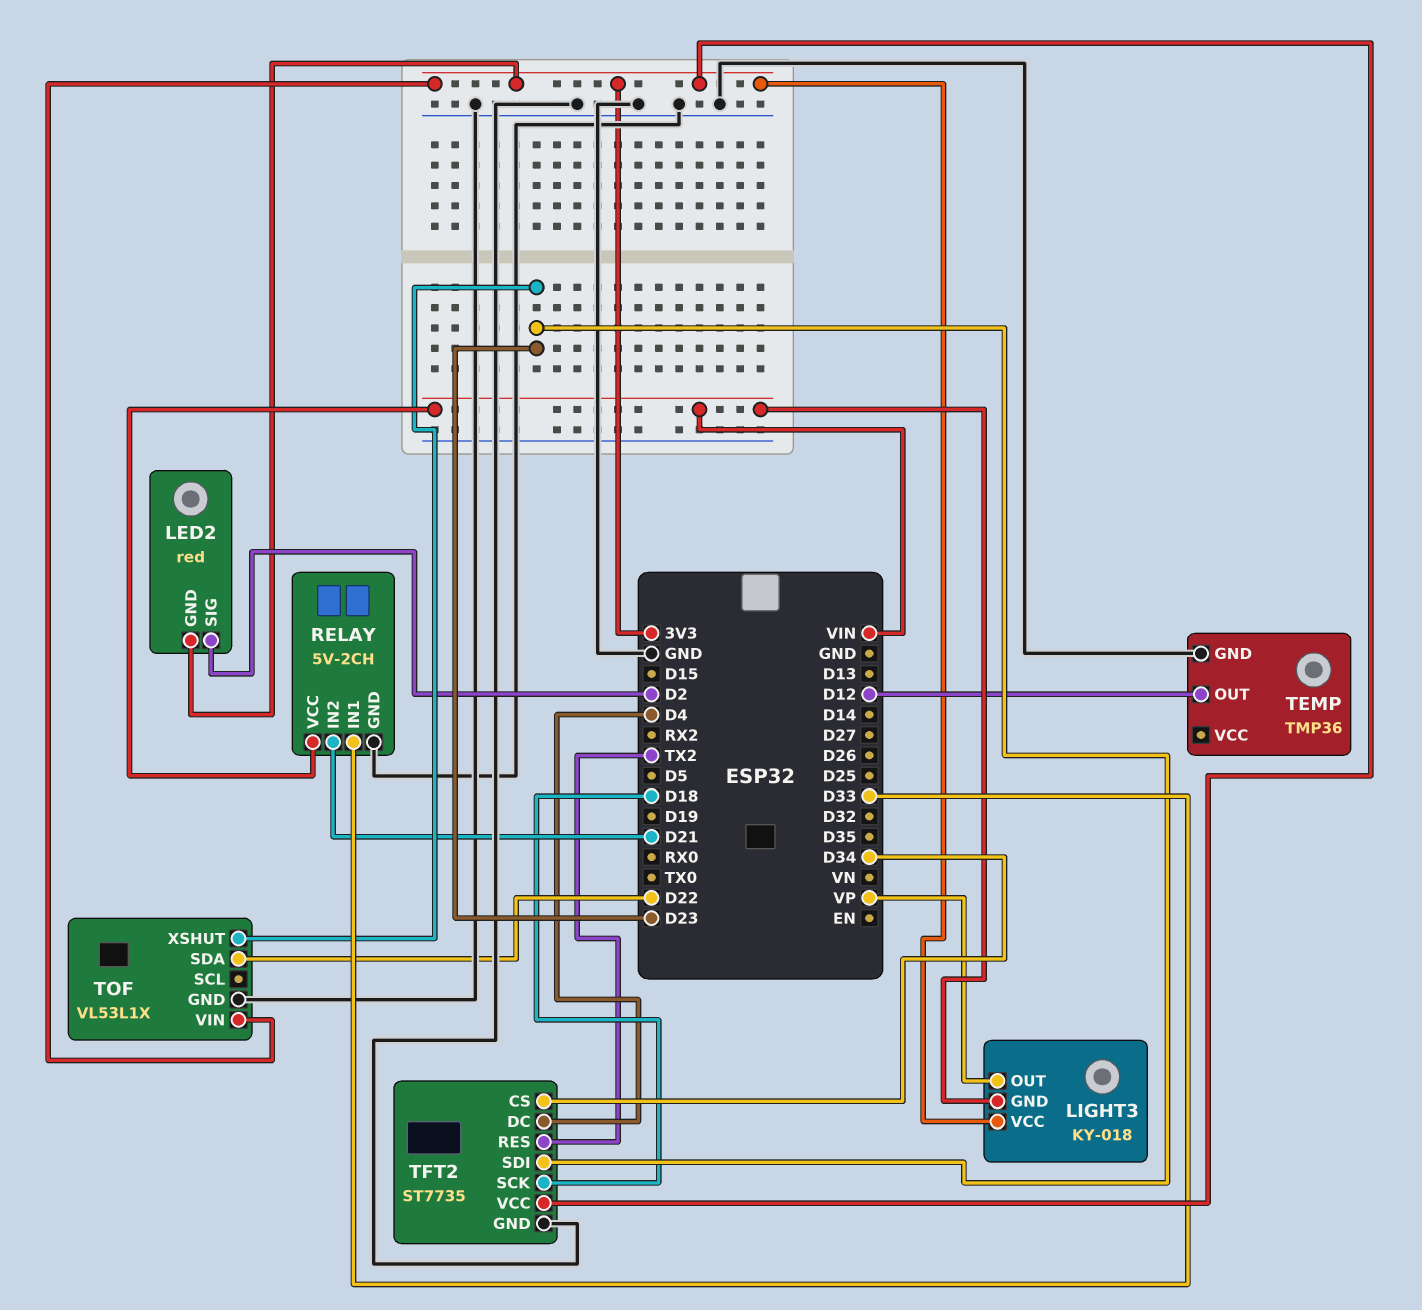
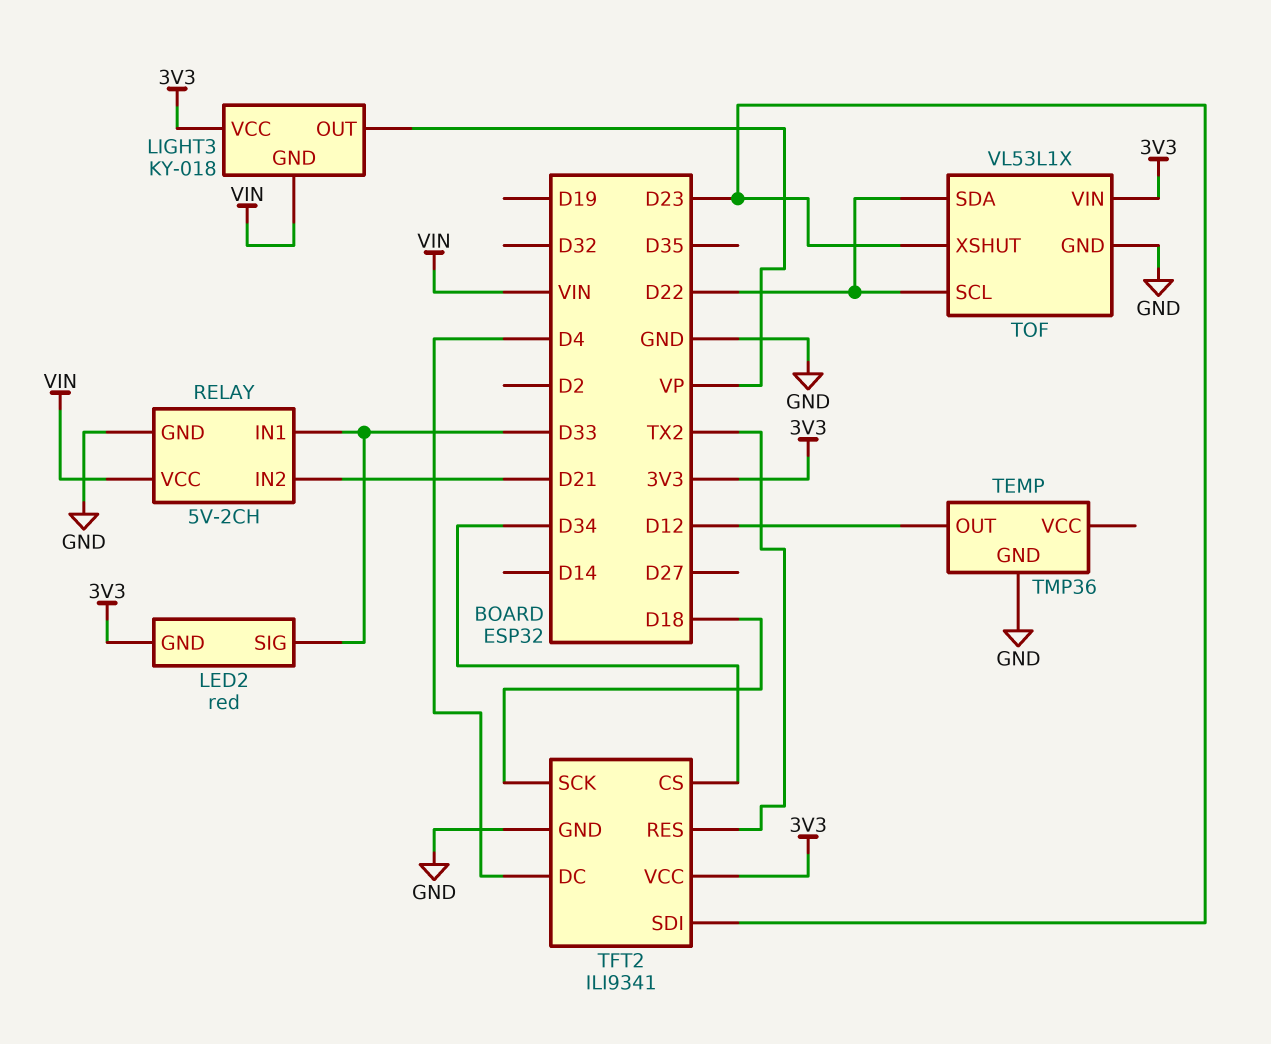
LED2 pin SIG: D2 -> D33
TFT2: ST7735 -> ILI9341
TOF pin SCL: none -> D22

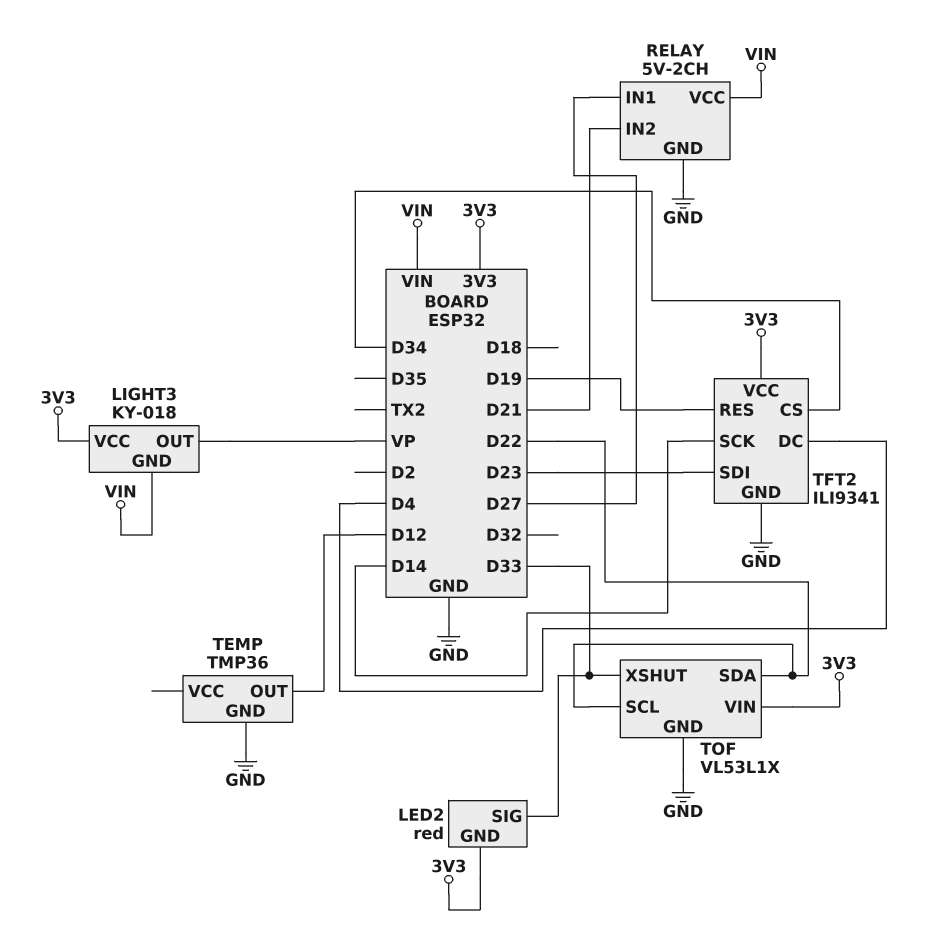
RELAY pin IN1: D33 -> D27
TFT2 pin RES: TX2 -> D19
TFT2 pin SCK: D18 -> D14
TOF pin XSHUT: D23 -> D33

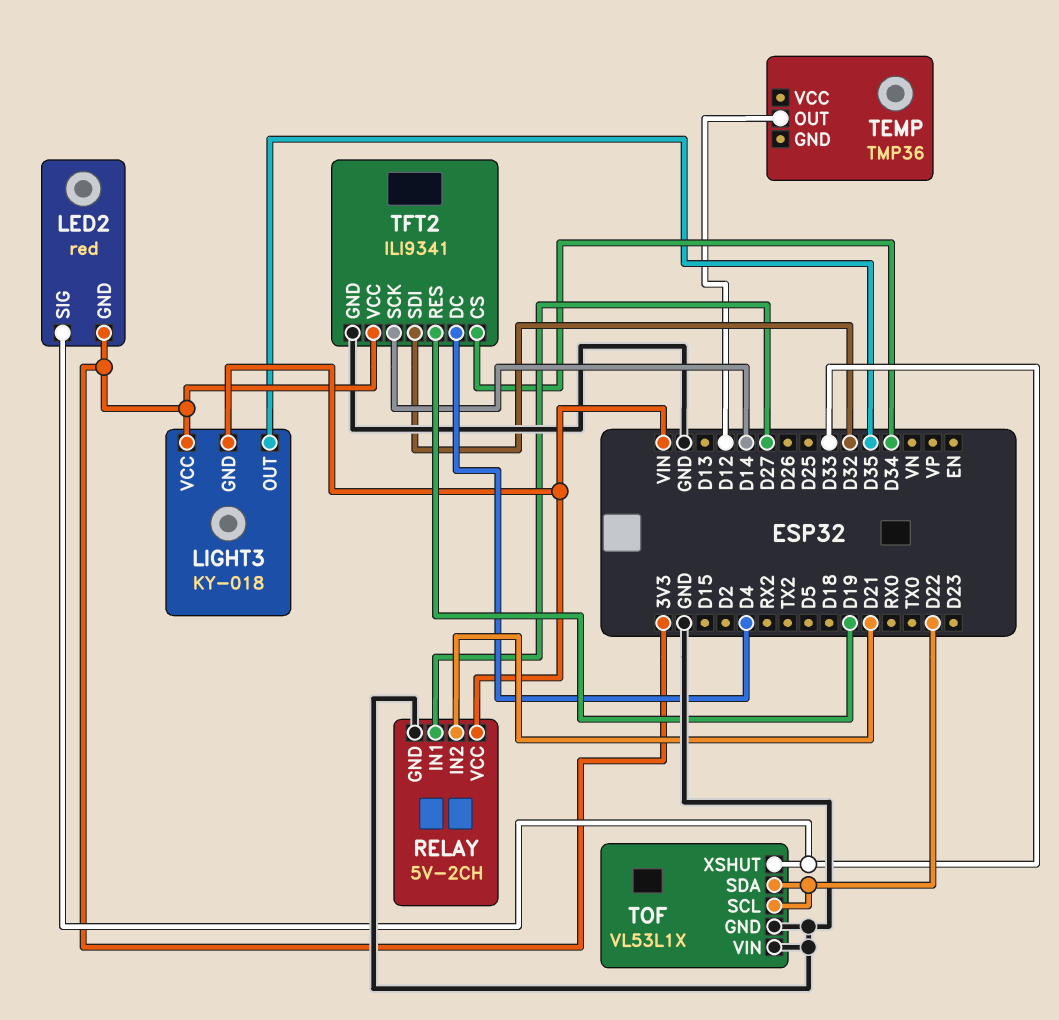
LIGHT3 pin OUT: VP -> D35
TEMP pin GND: GND -> none
TFT2 pin SDI: D23 -> D32
TOF pin VIN: 3V3 -> GND

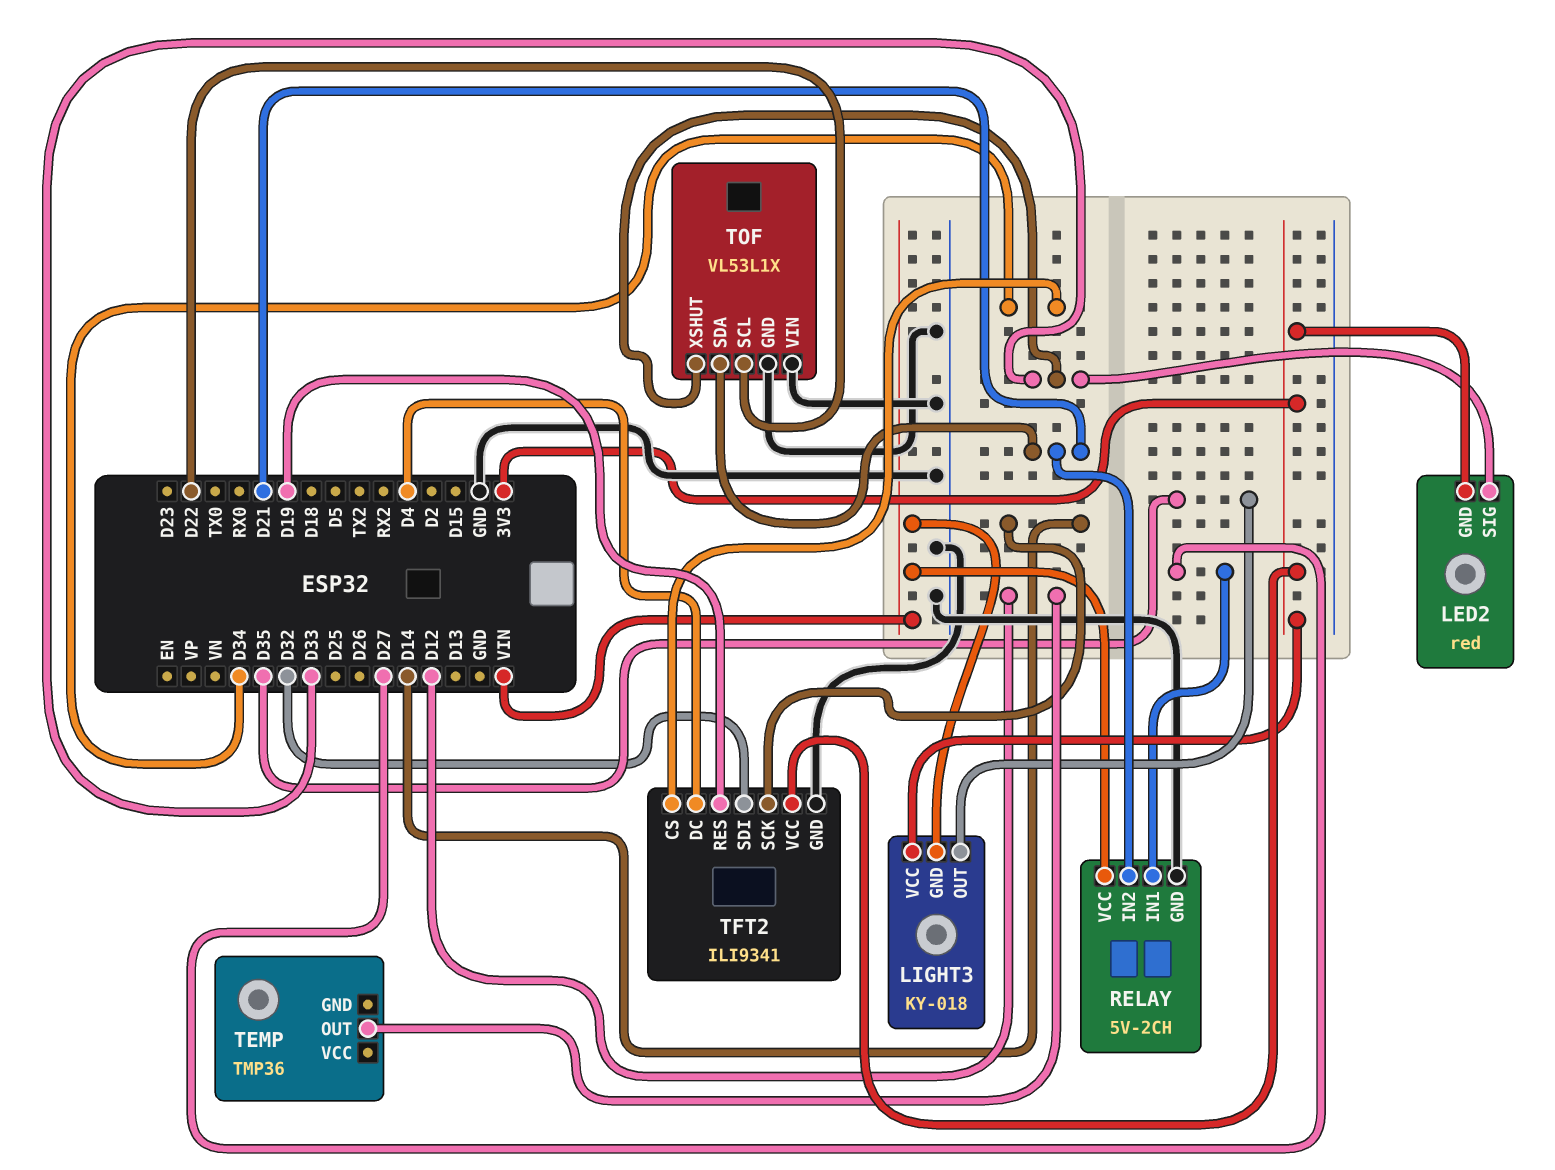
TOF pin SDA: D22 -> D21

